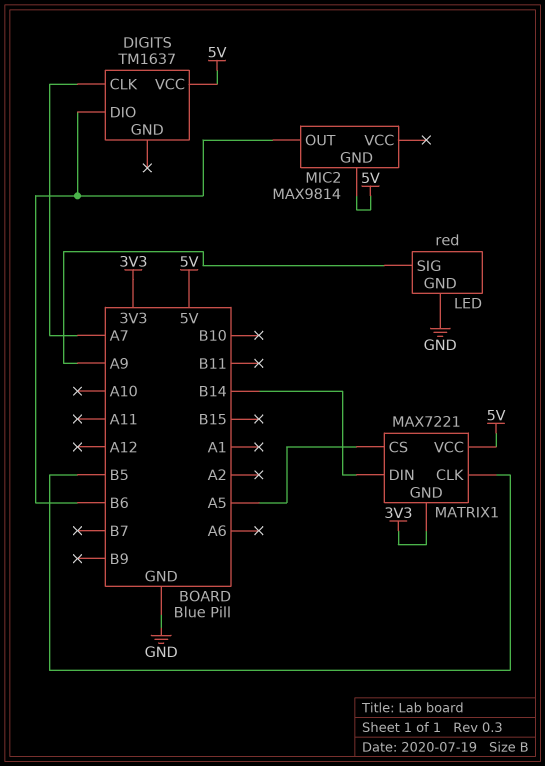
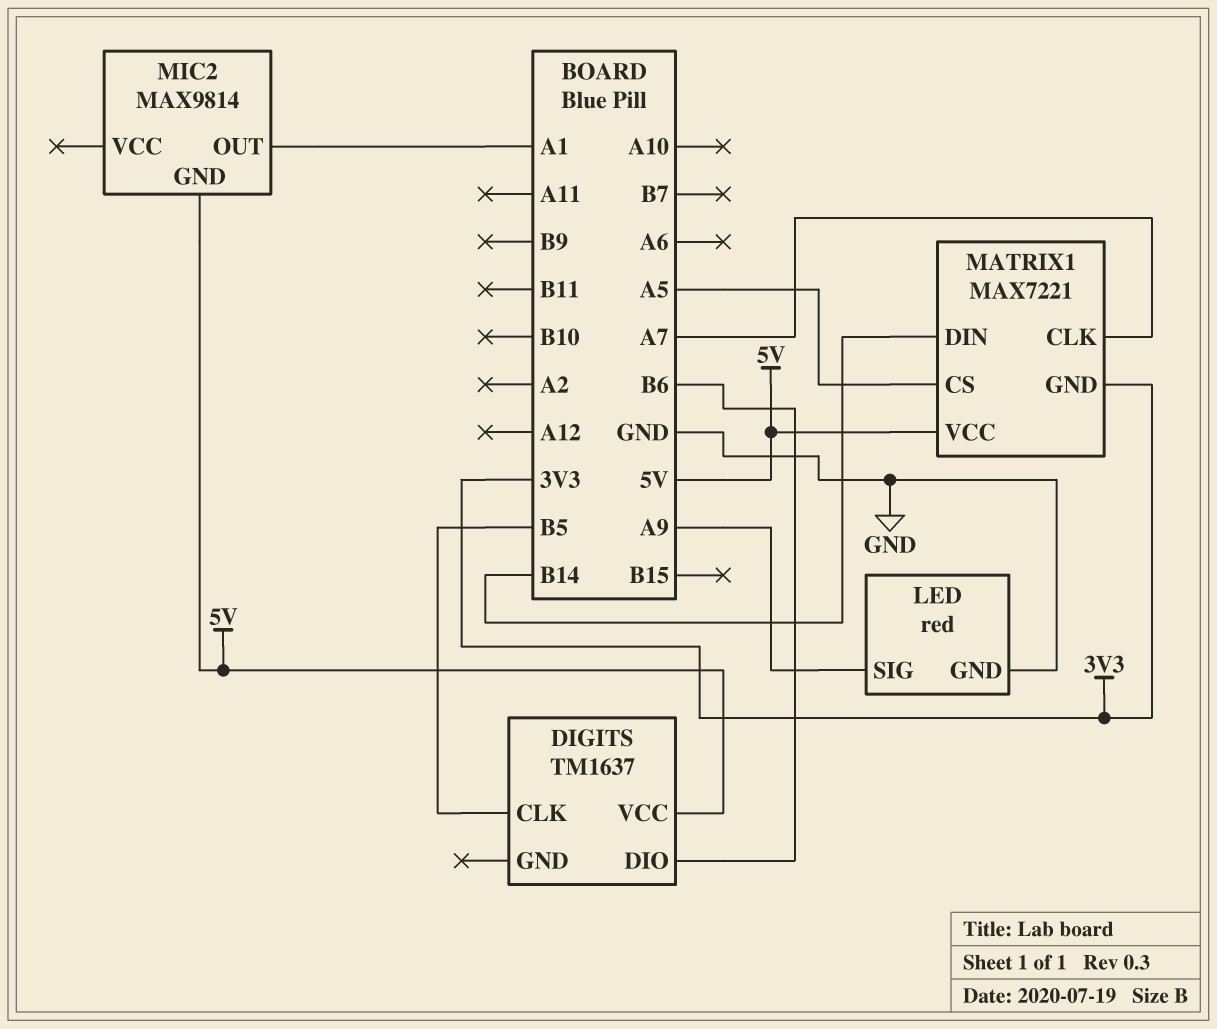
DIGITS pin CLK: A7 -> B5
MATRIX1 pin CLK: B5 -> A7
MIC2 pin OUT: B6 -> A1

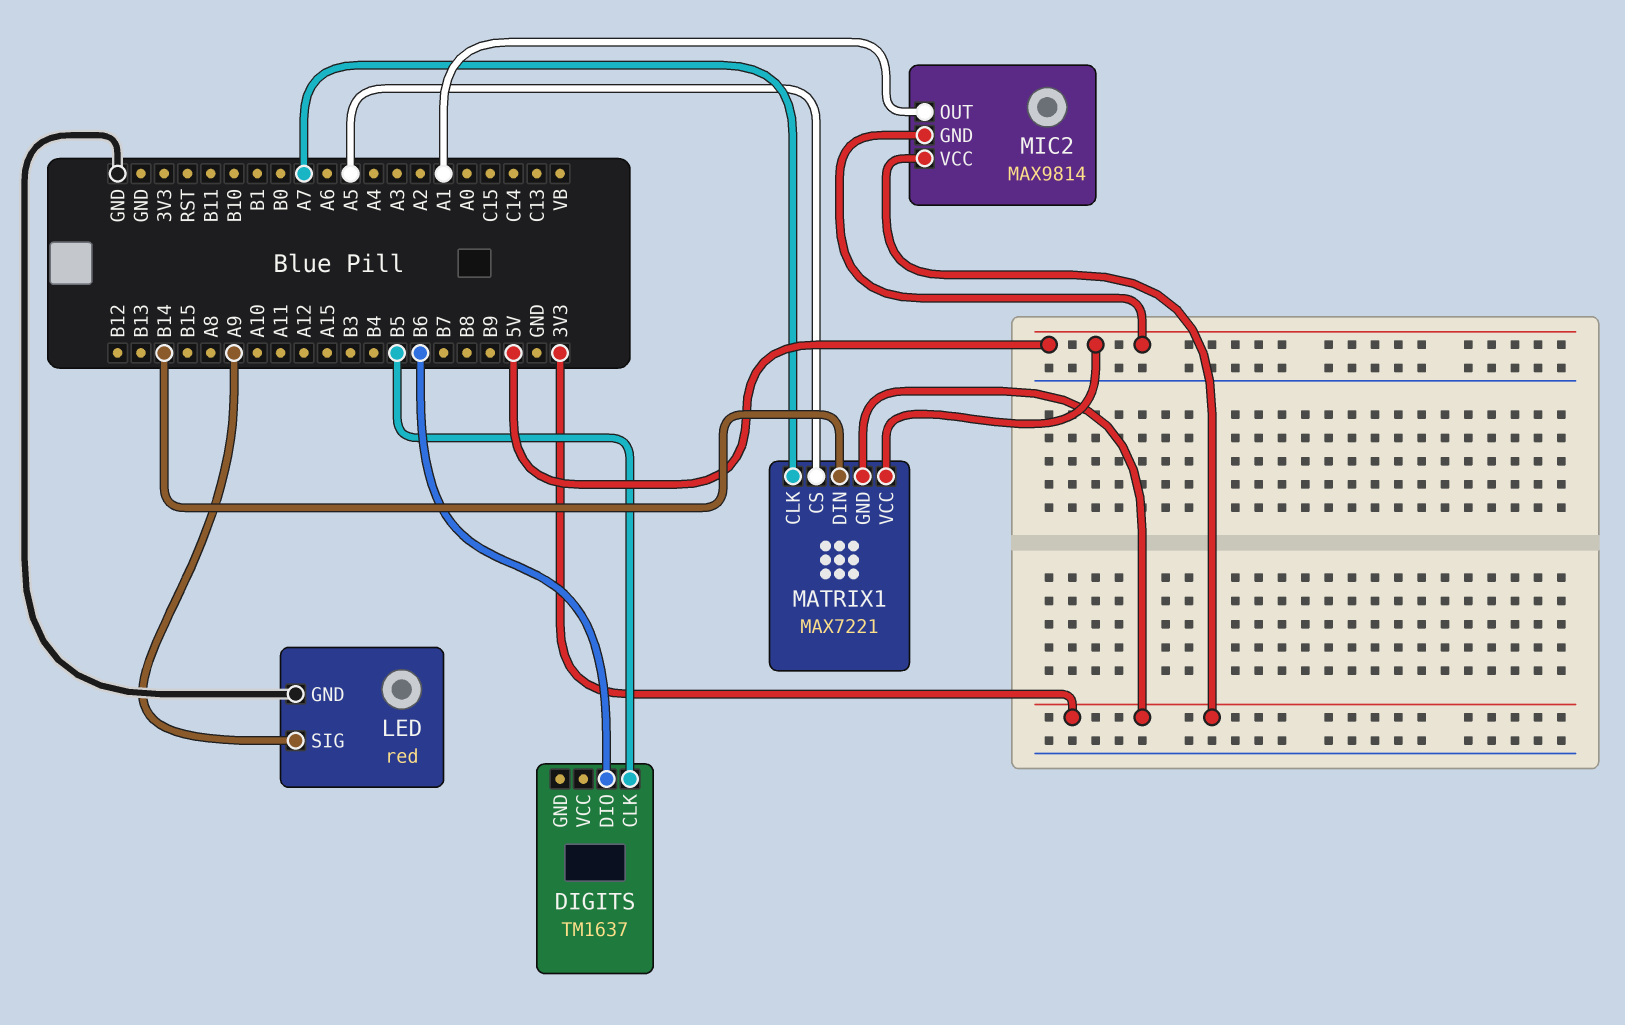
DIGITS pin VCC: 5V -> none
MIC2 pin VCC: none -> 3V3

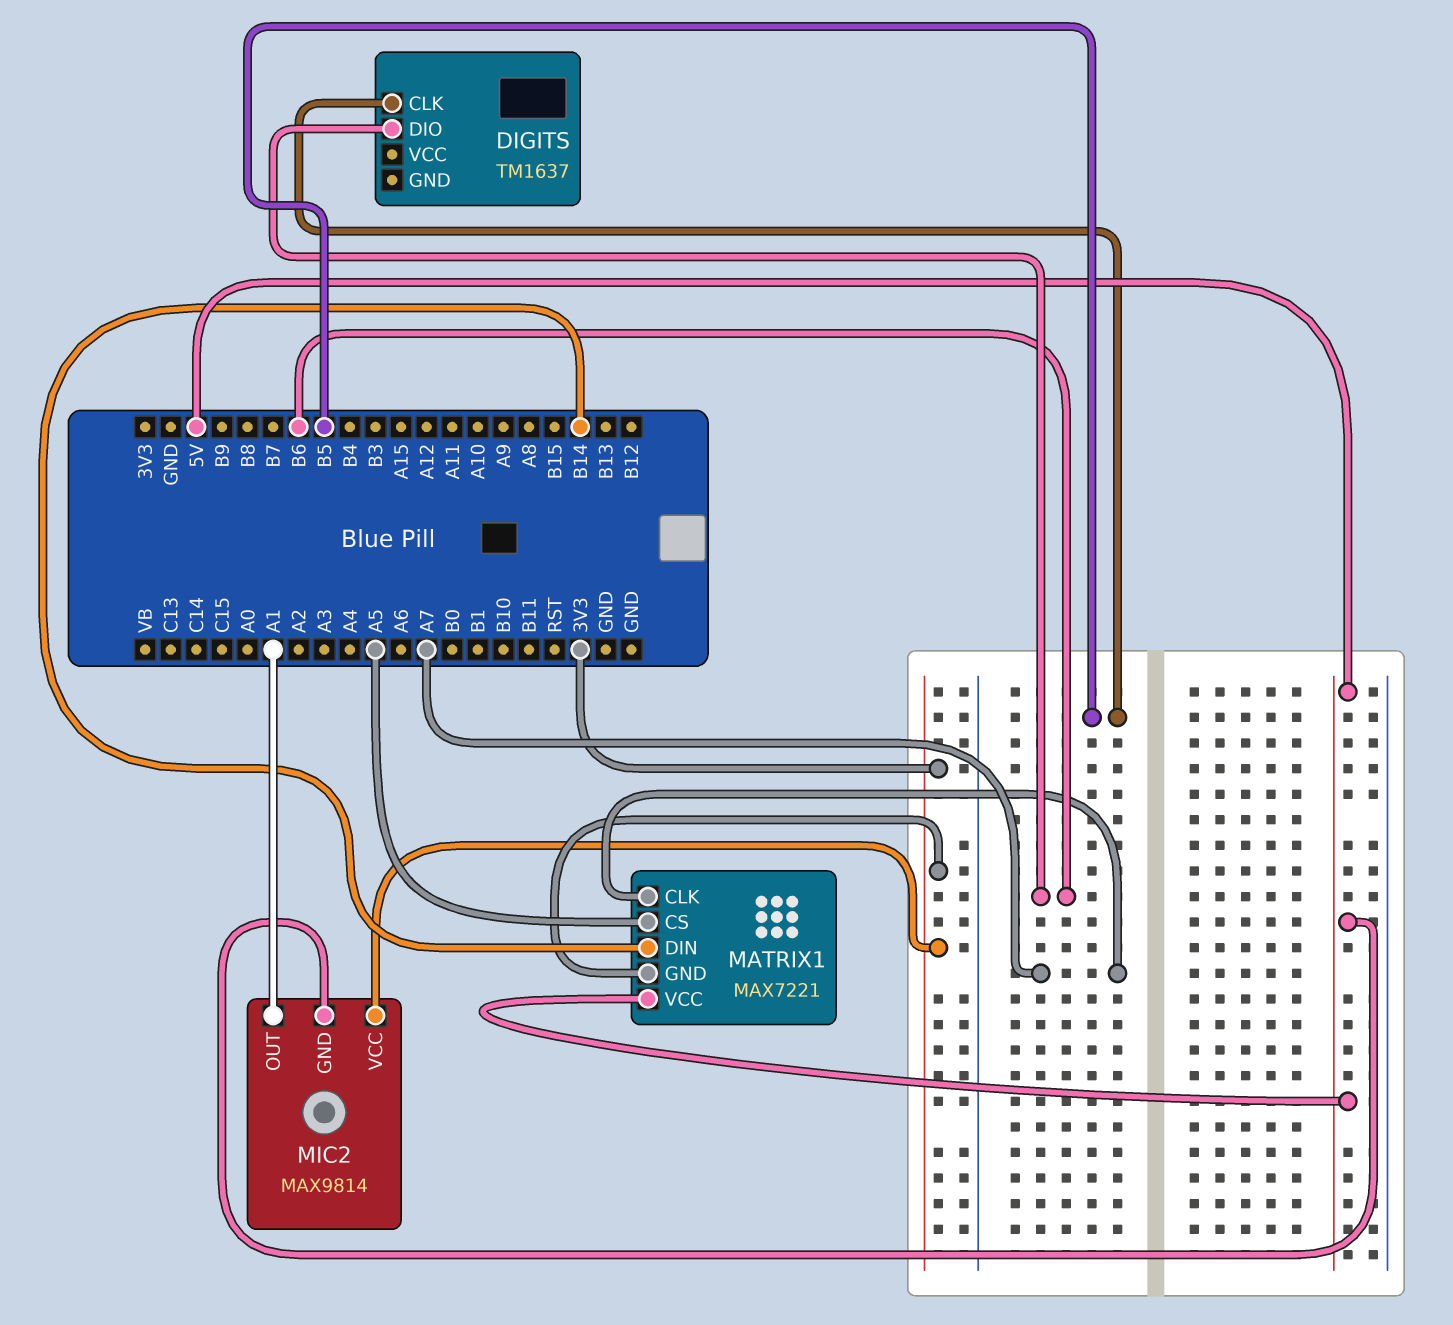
LED: red -> none
LED pin GND: GND -> none
LED pin SIG: A9 -> none

